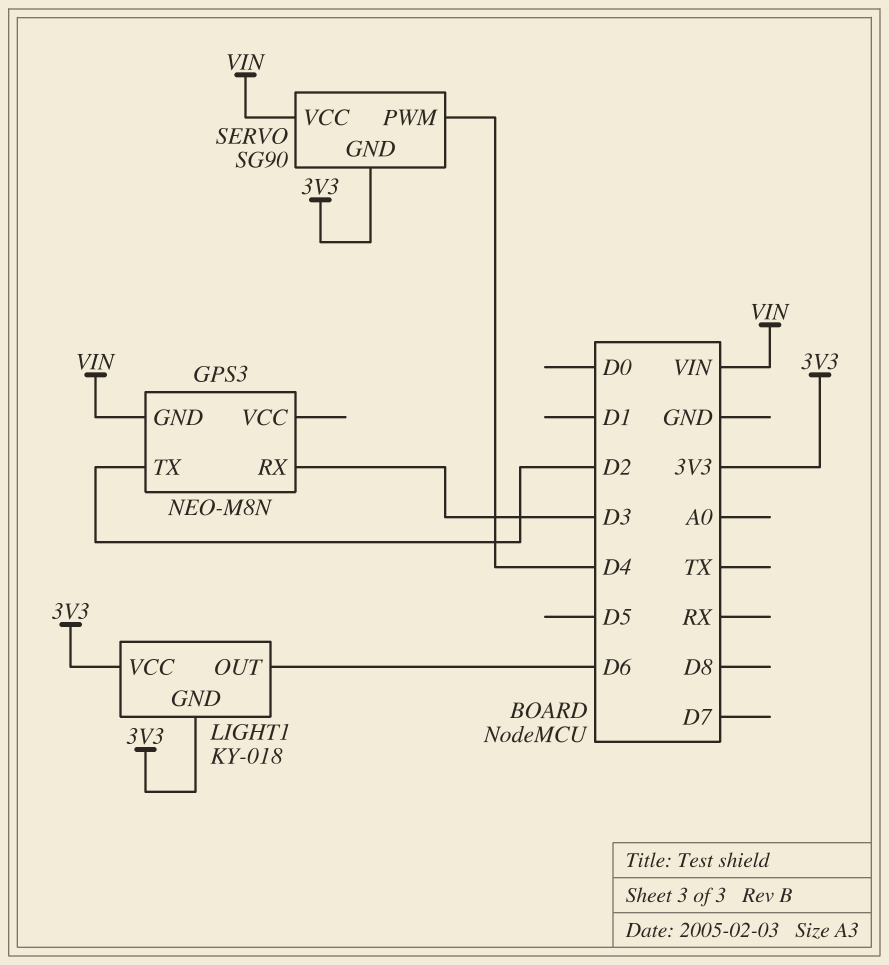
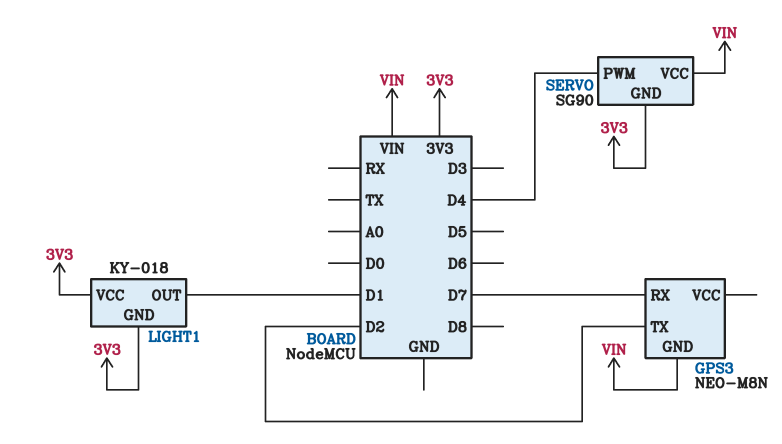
GPS3 pin RX: D3 -> D7
LIGHT1 pin OUT: D6 -> D1

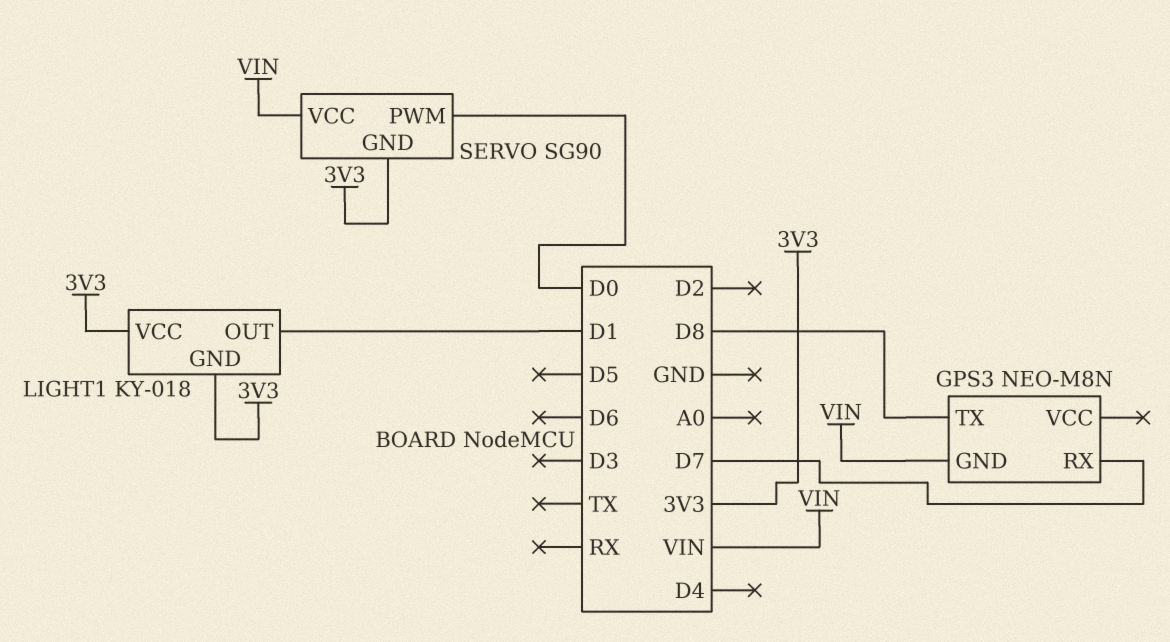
GPS3 pin TX: D2 -> D8
SERVO pin PWM: D4 -> D0

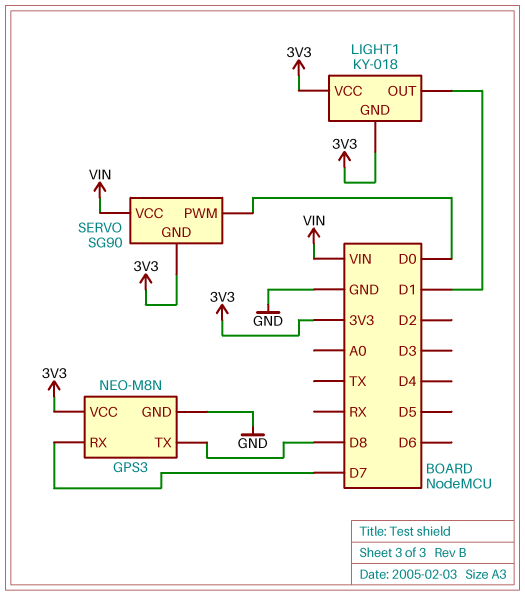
GPS3 pin GND: VIN -> GND
GPS3 pin VCC: none -> 3V3

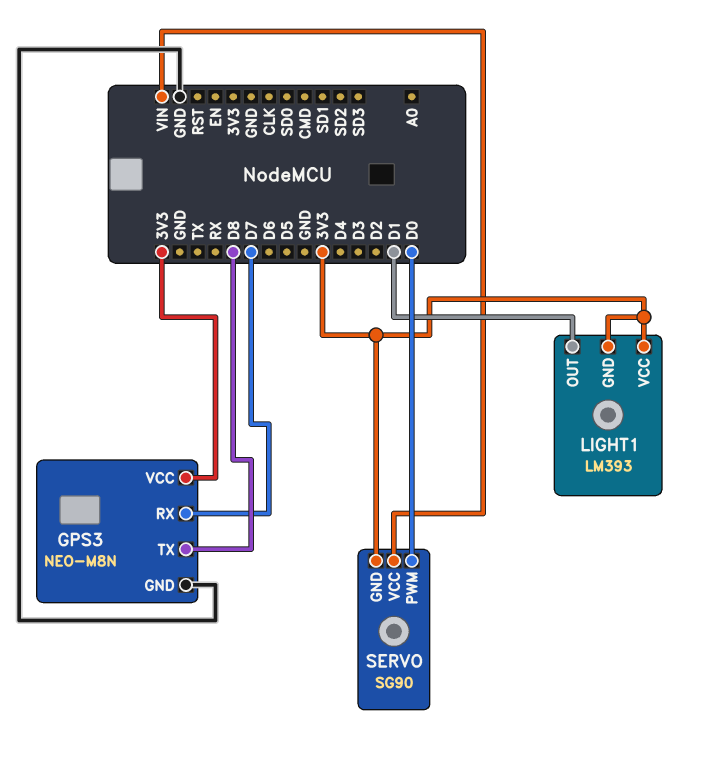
LIGHT1: KY-018 -> LM393

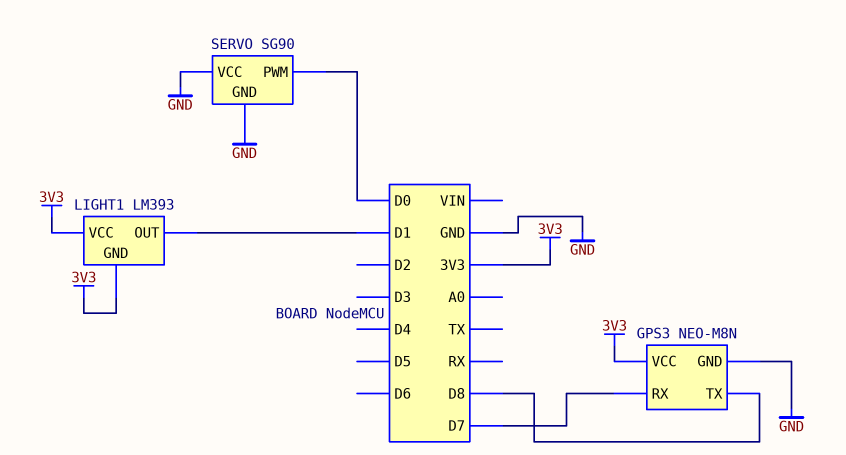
SERVO pin GND: 3V3 -> GND
SERVO pin VCC: VIN -> GND

